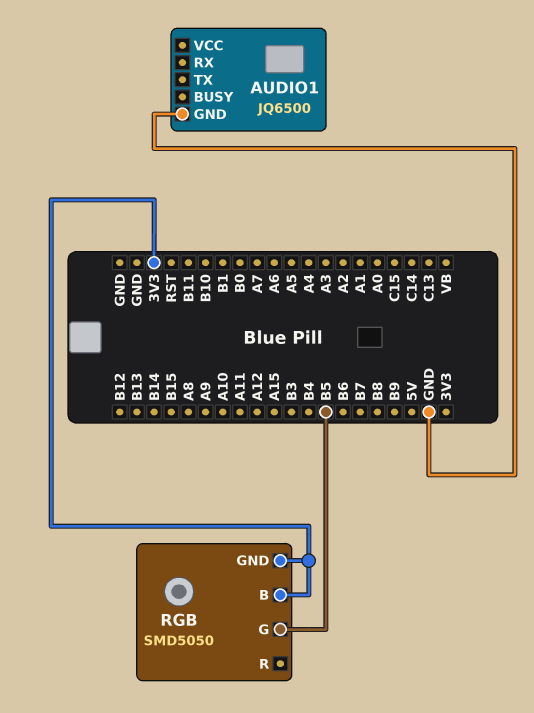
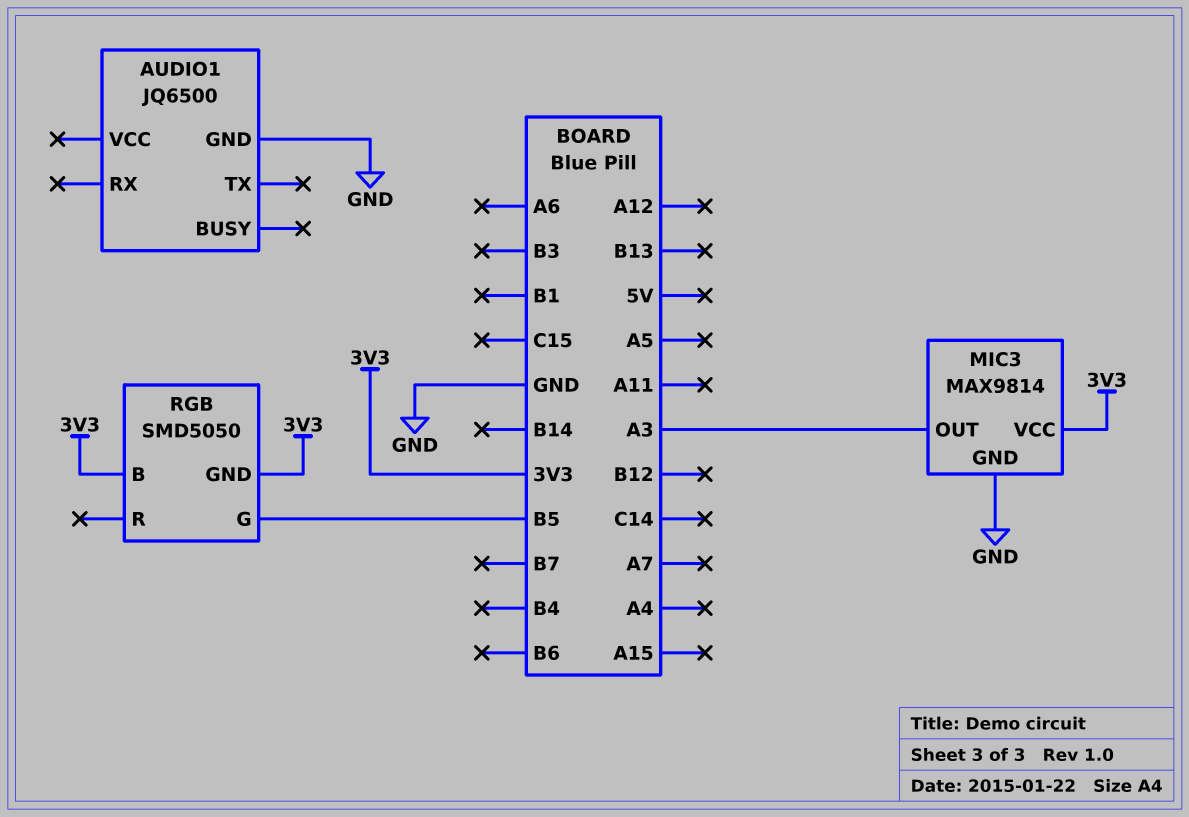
MIC3: none -> MAX9814
MIC3 pin GND: none -> GND
MIC3 pin OUT: none -> A3
MIC3 pin VCC: none -> 3V3

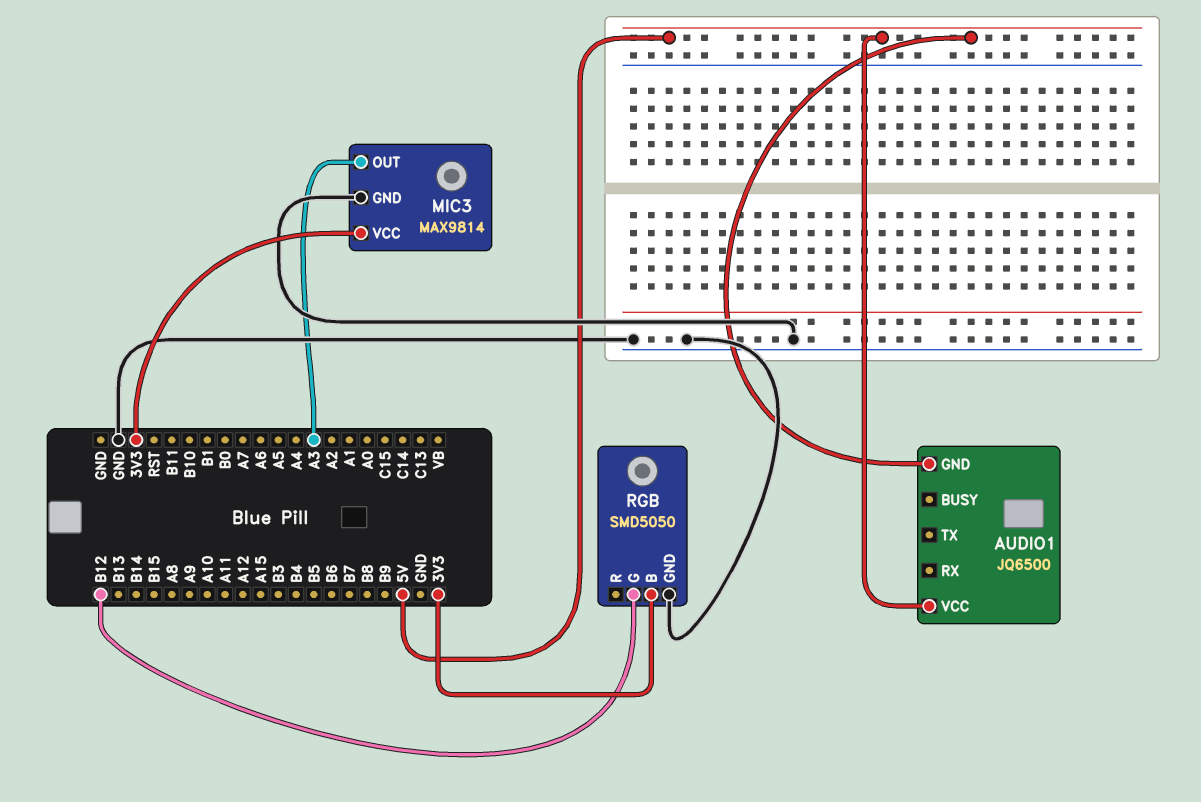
AUDIO1 pin GND: GND -> 5V
AUDIO1 pin VCC: none -> 5V
RGB pin G: B5 -> B12
RGB pin GND: 3V3 -> GND

